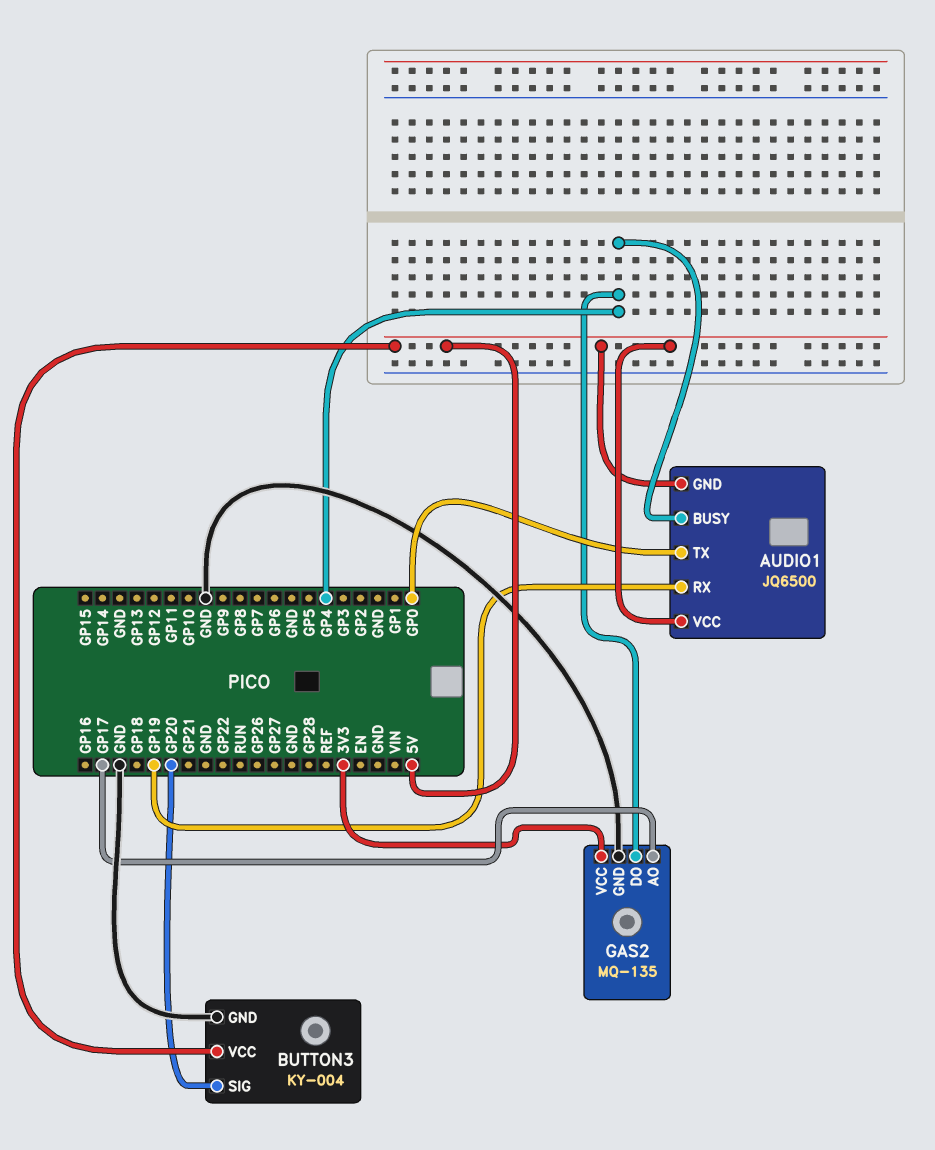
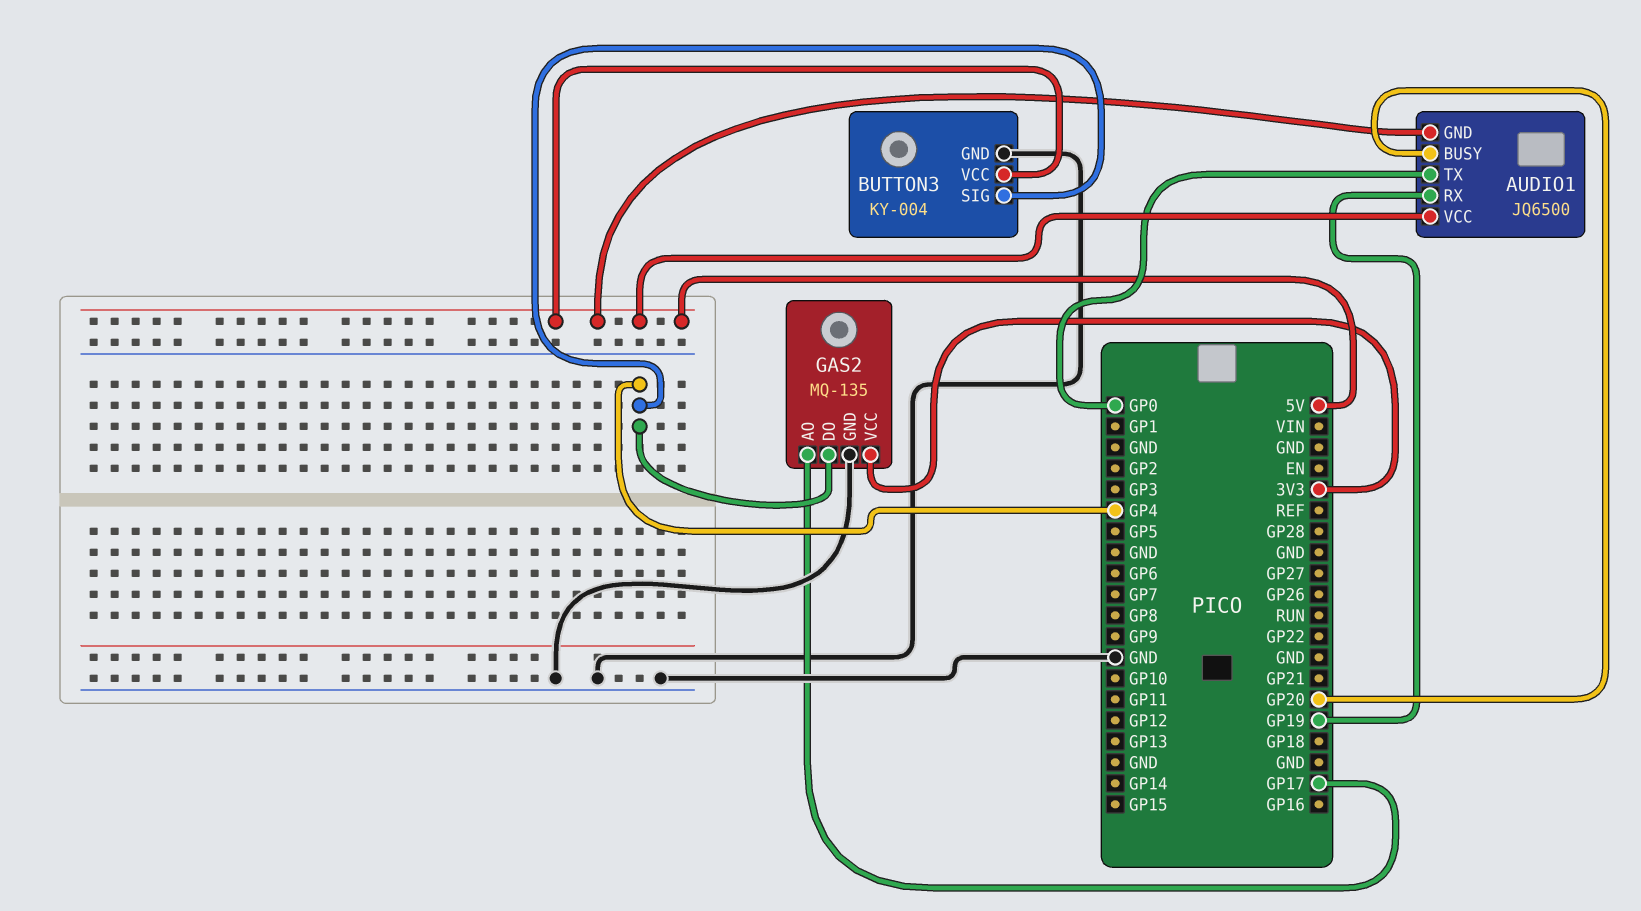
AUDIO1 pin BUSY: GP4 -> GP20
BUTTON3 pin SIG: GP20 -> GP4

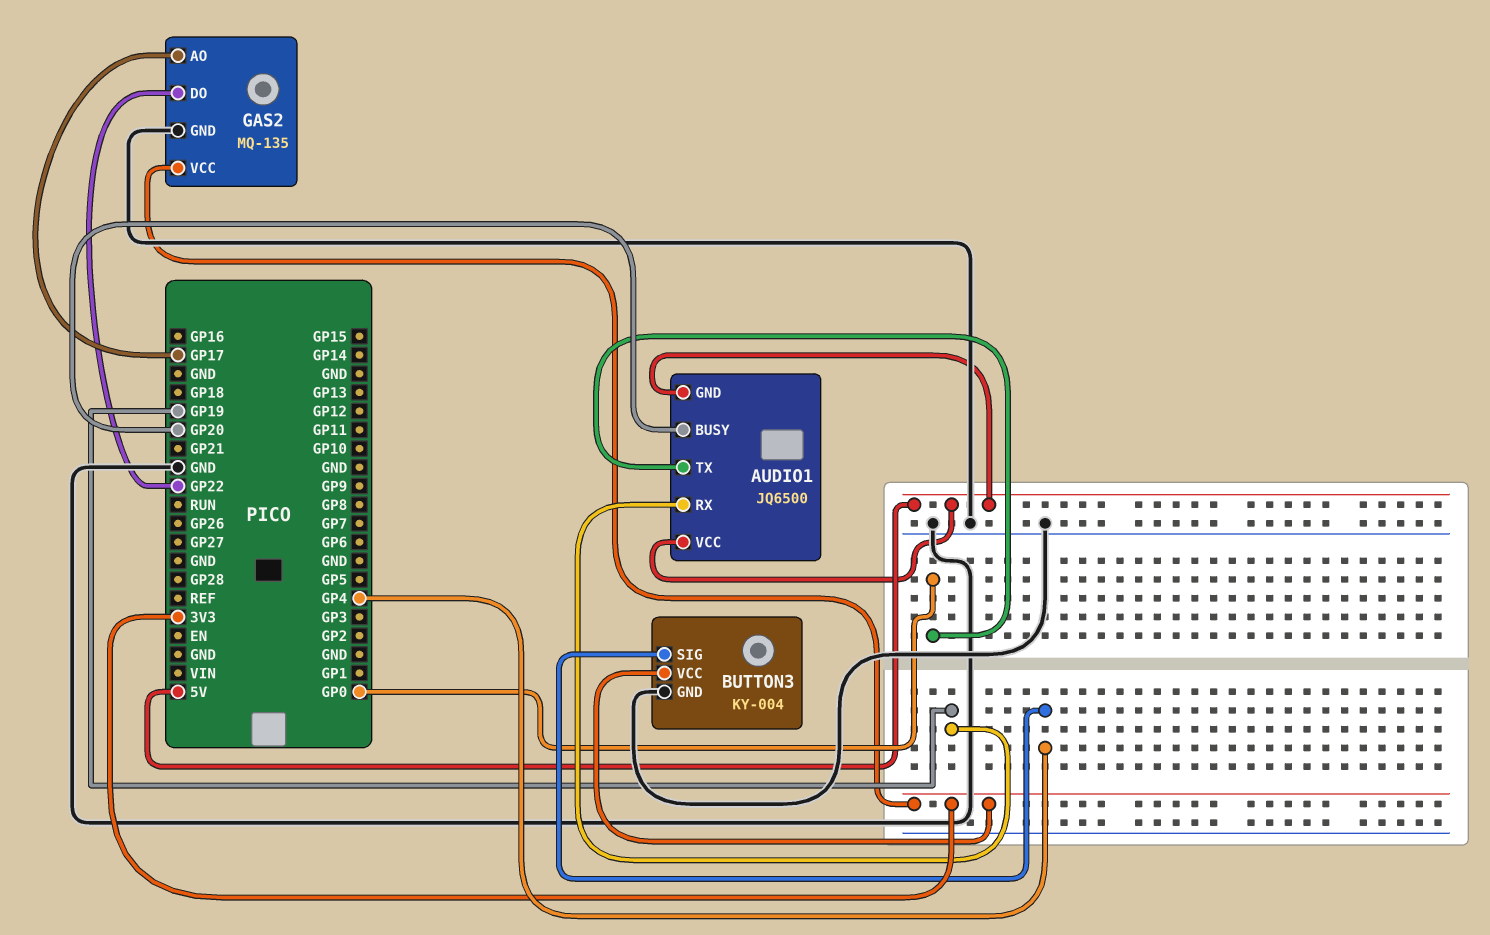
BUTTON3 pin VCC: 5V -> 3V3
GAS2 pin DO: GP4 -> GP22

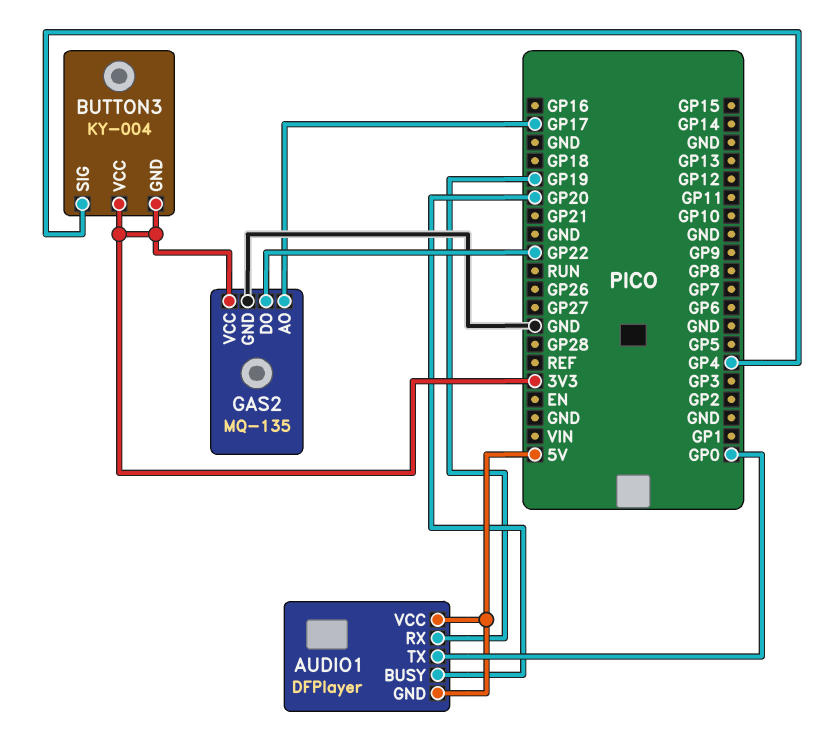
AUDIO1: JQ6500 -> DFPlayer
BUTTON3 pin GND: GND -> 3V3

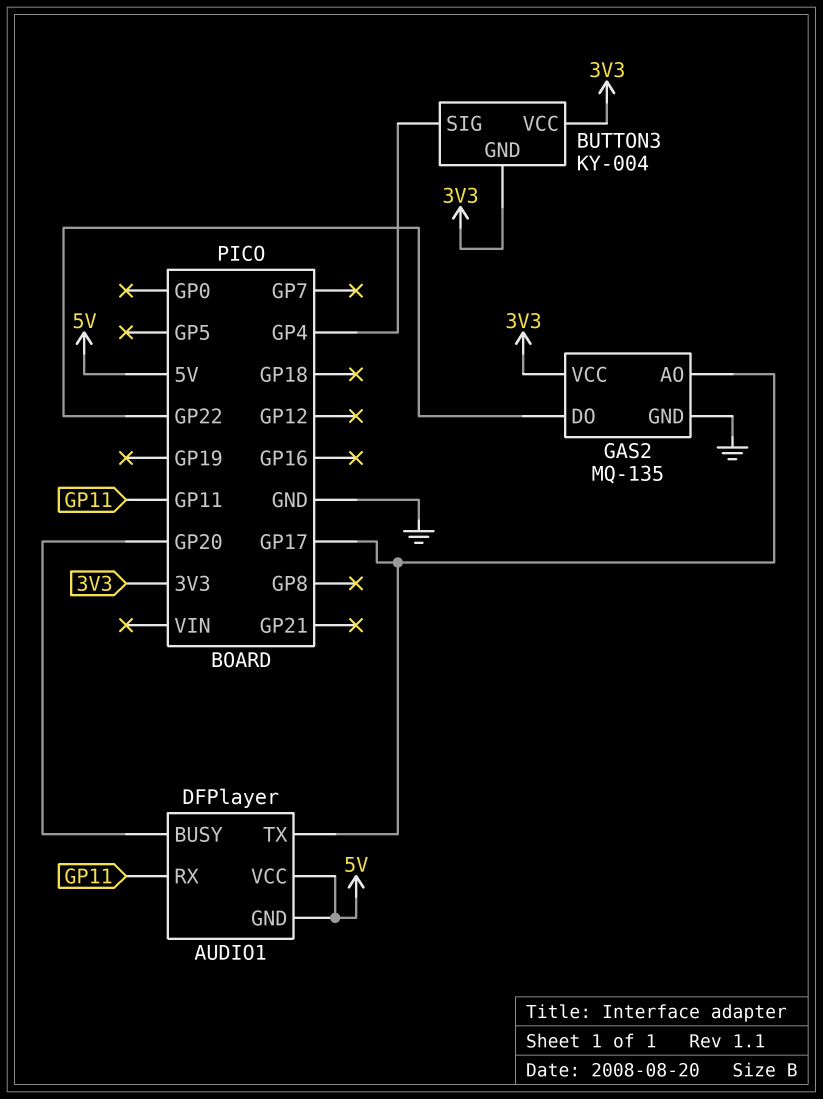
AUDIO1 pin RX: GP19 -> GP11
AUDIO1 pin TX: GP0 -> GP17

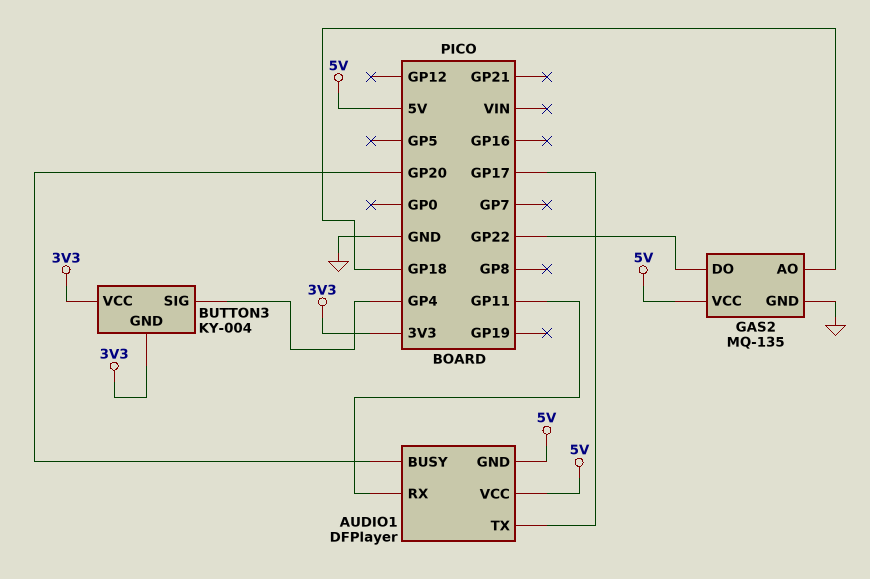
GAS2 pin AO: GP17 -> GP18
GAS2 pin VCC: 3V3 -> 5V

